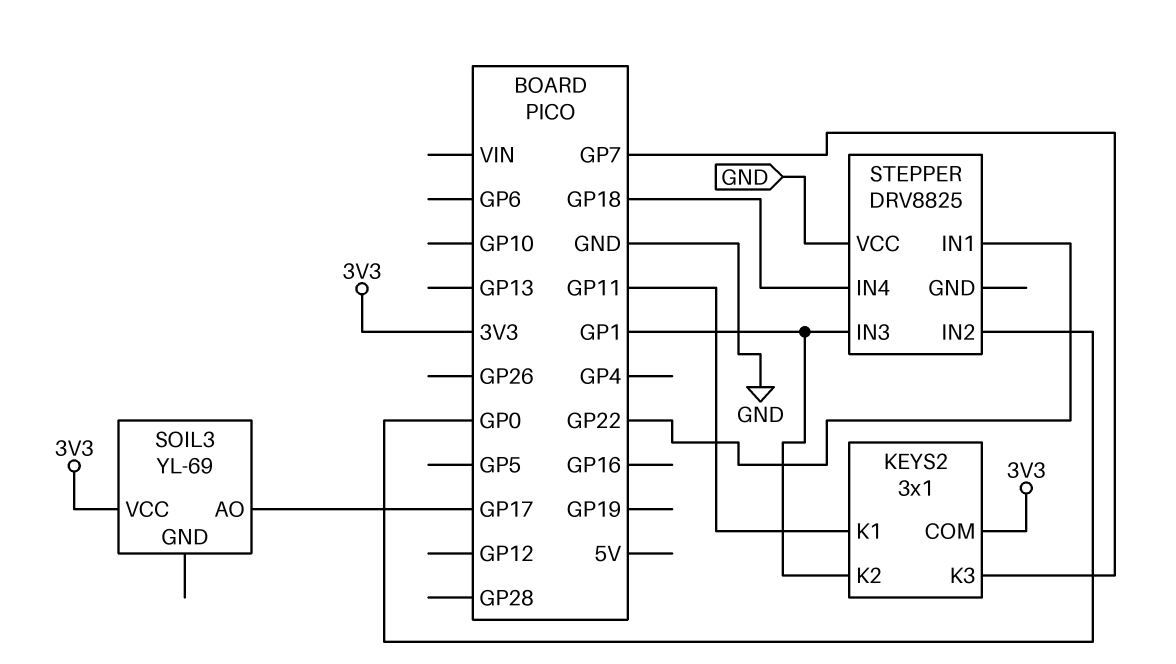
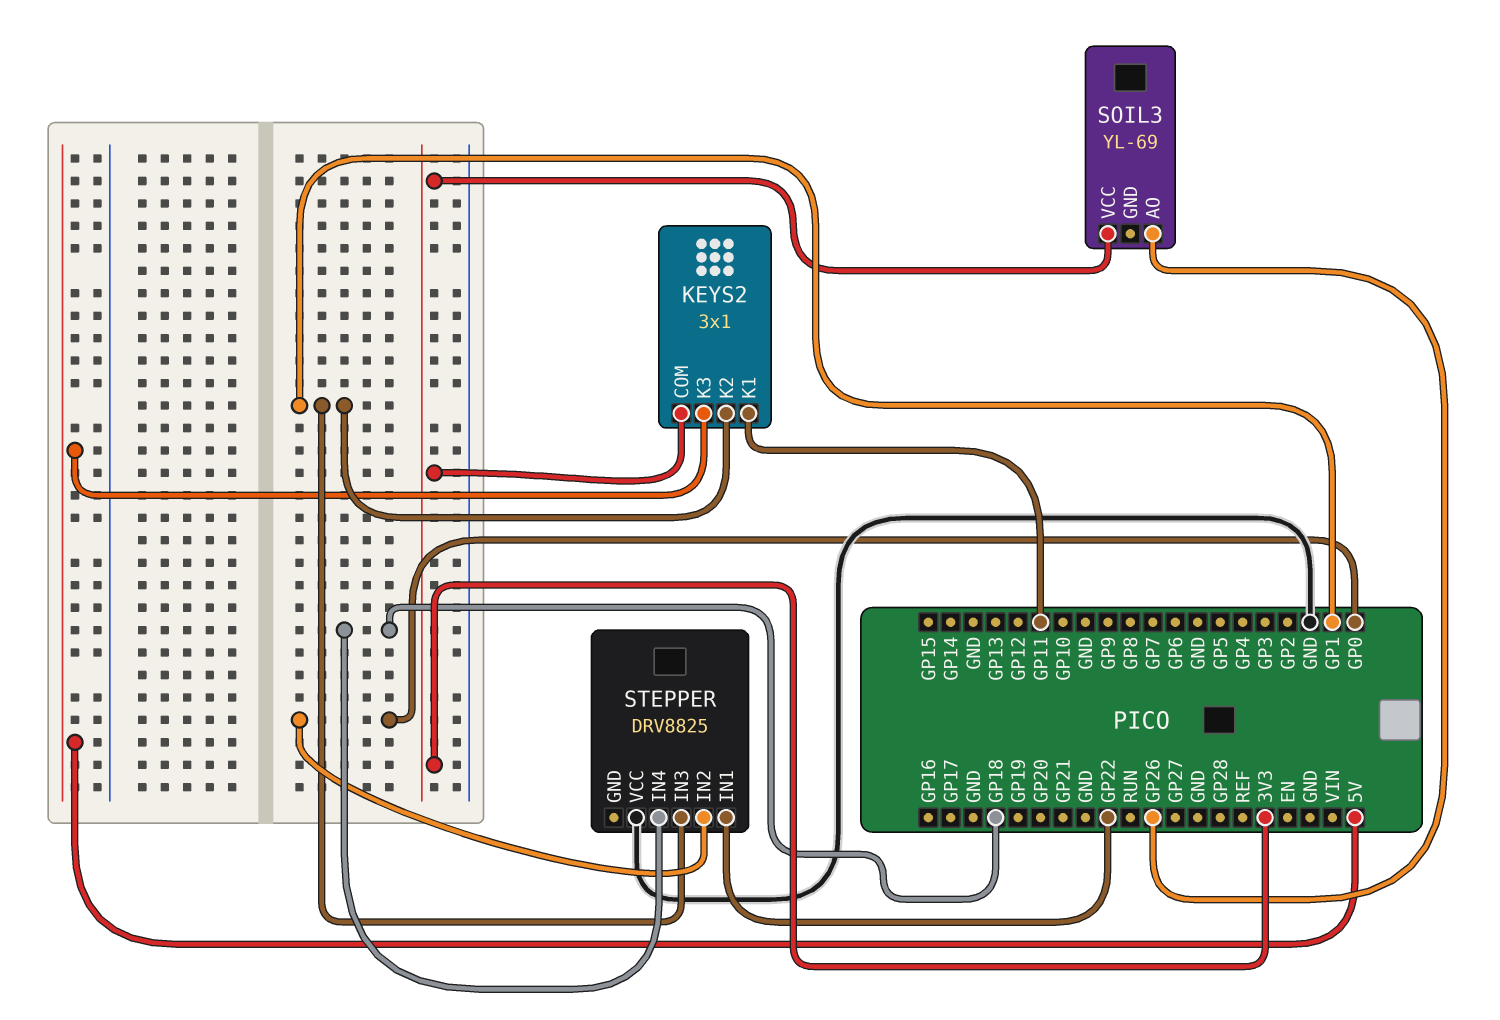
KEYS2 pin K3: GP7 -> 5V
SOIL3 pin AO: GP17 -> GP26

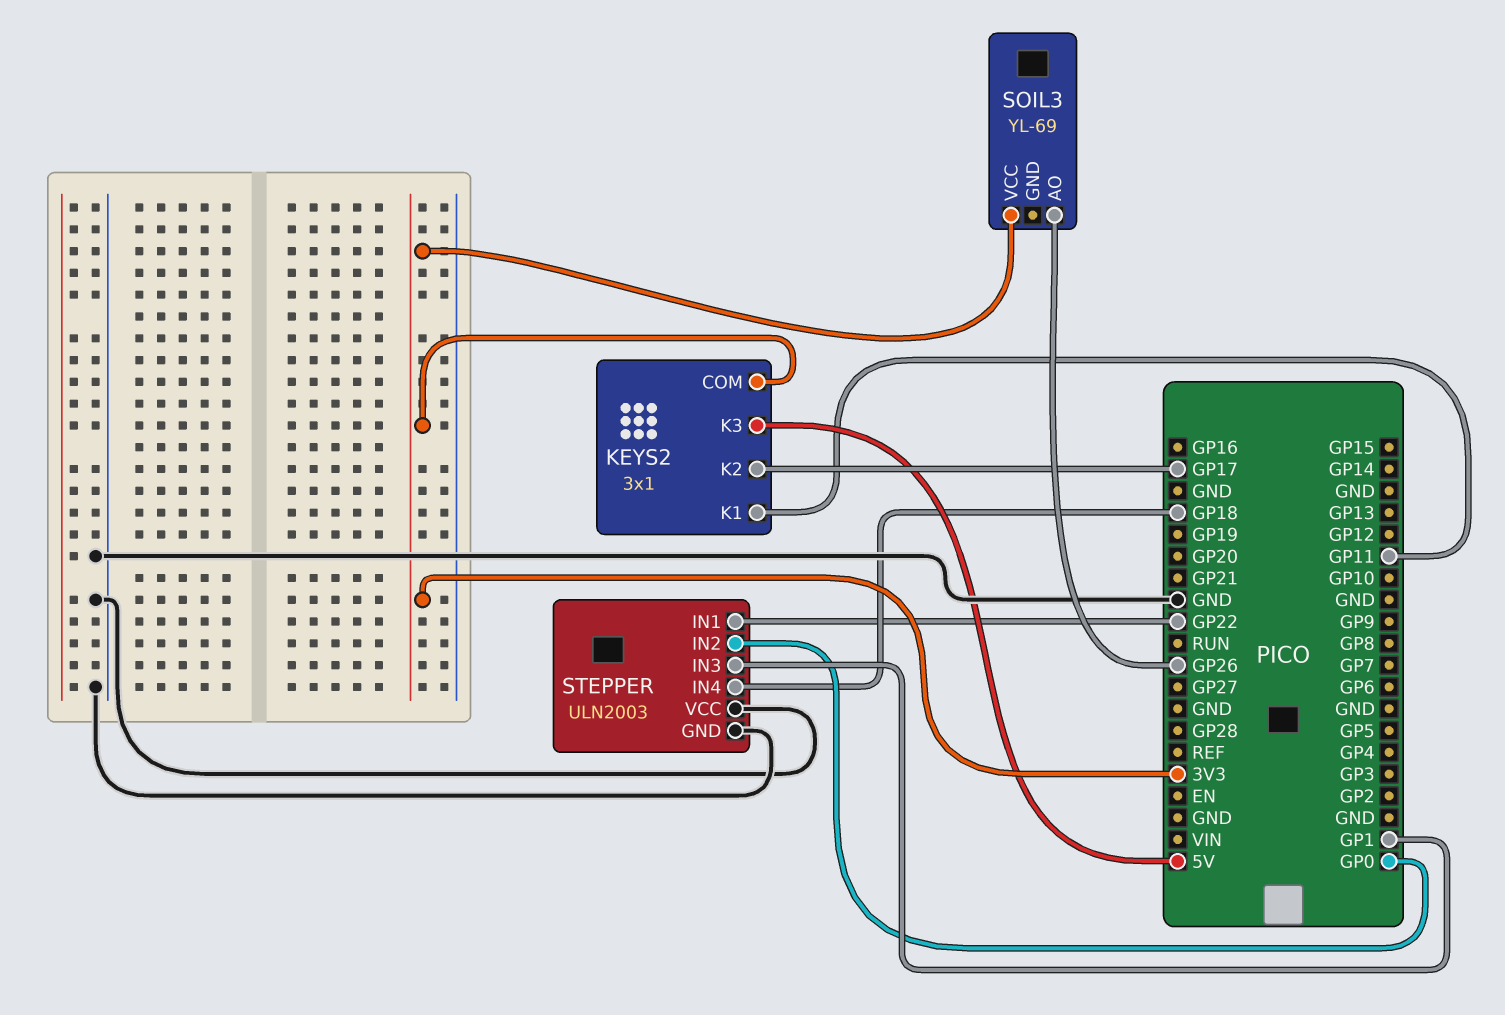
KEYS2 pin K2: GP1 -> GP17
STEPPER: DRV8825 -> ULN2003
STEPPER pin GND: none -> GND

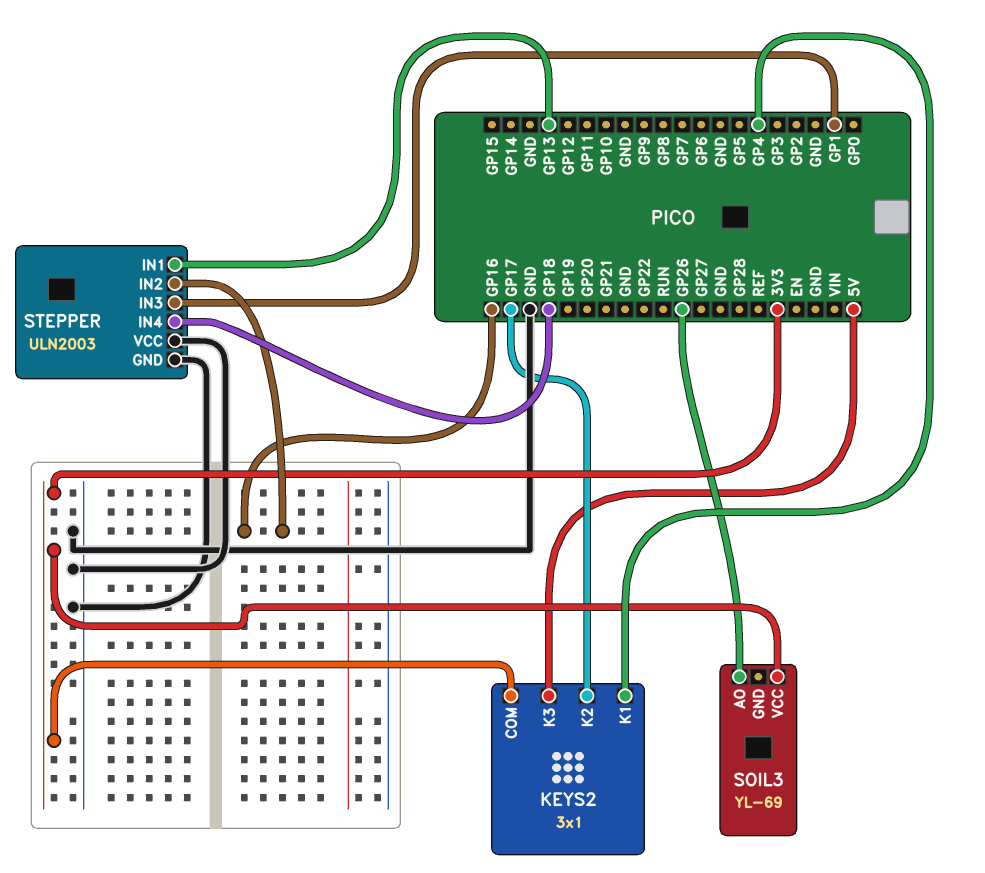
KEYS2 pin K1: GP11 -> GP4
STEPPER pin IN1: GP22 -> GP13
STEPPER pin IN2: GP0 -> GP16

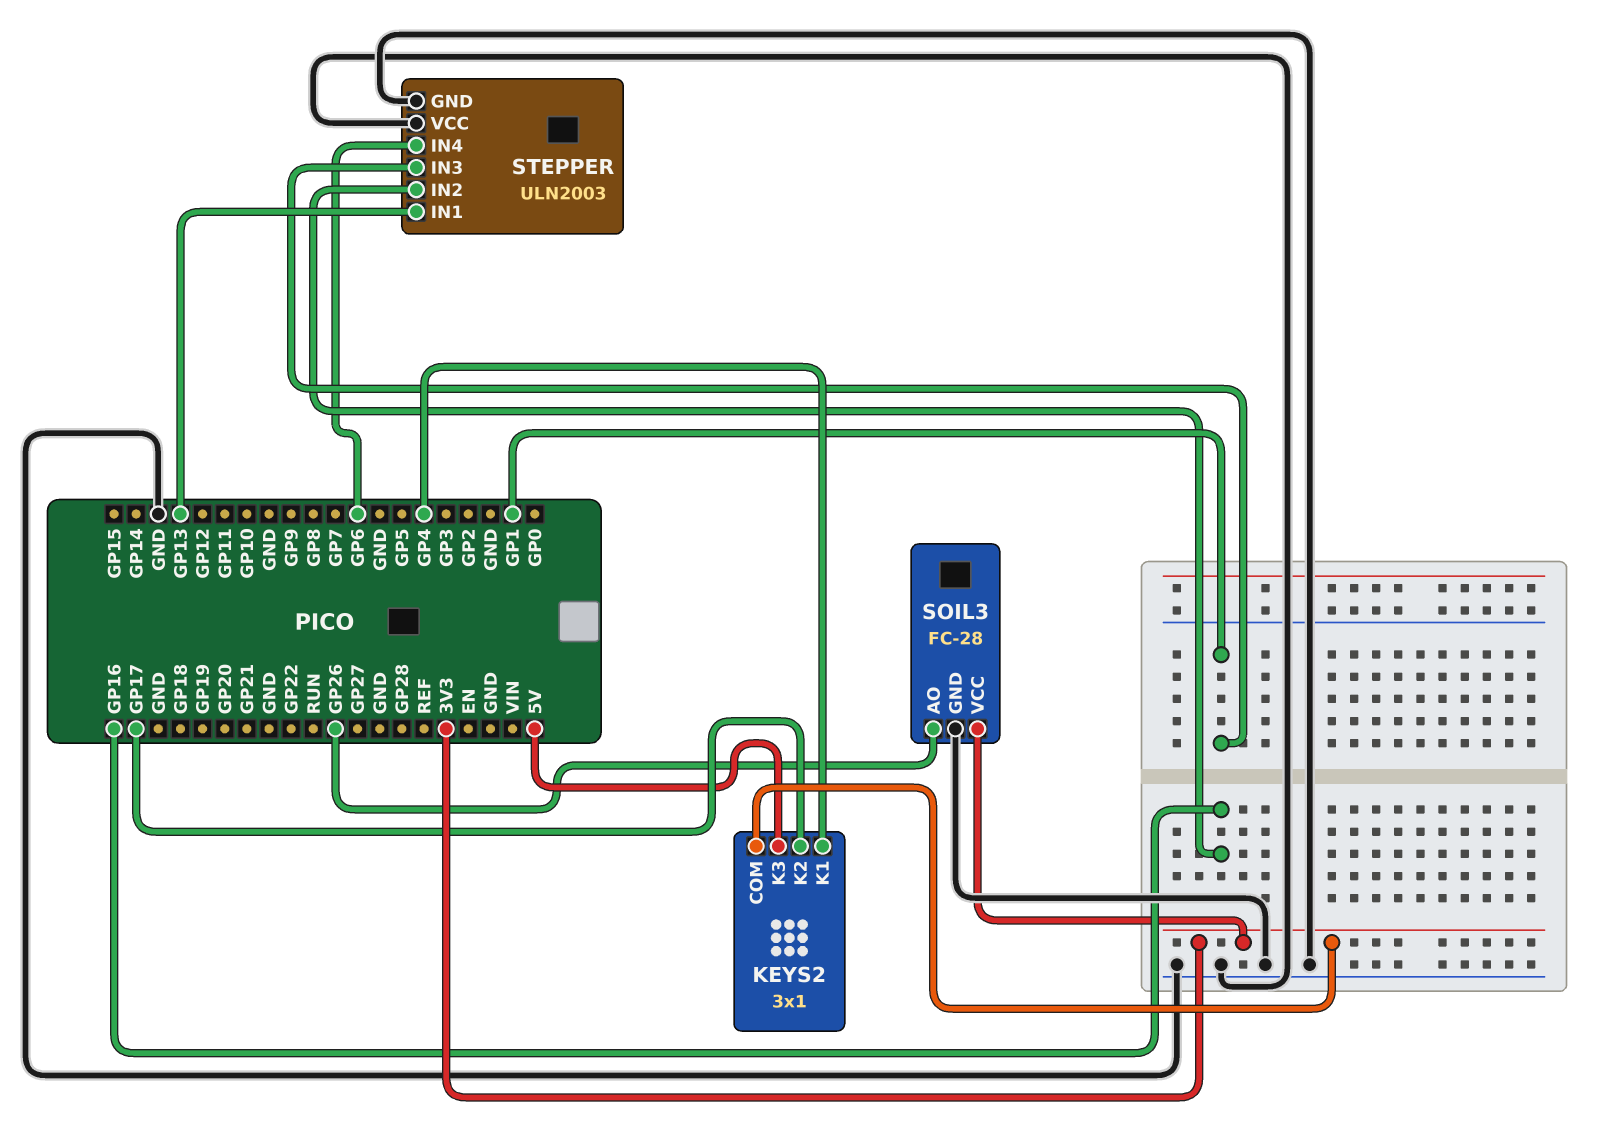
SOIL3: YL-69 -> FC-28
SOIL3 pin GND: none -> GND
STEPPER pin IN4: GP18 -> GP6

